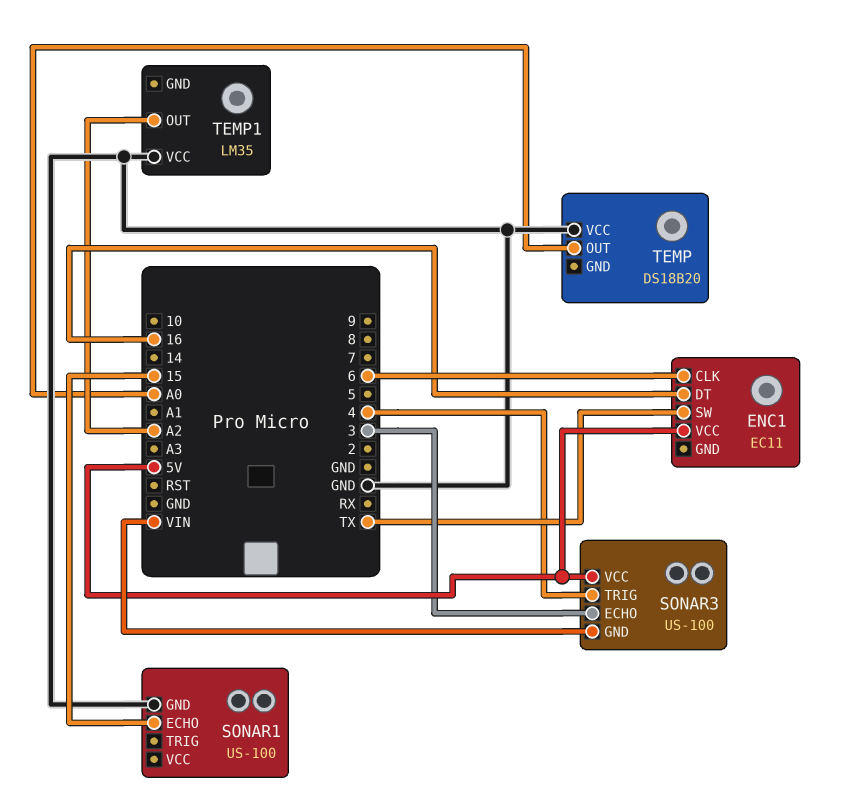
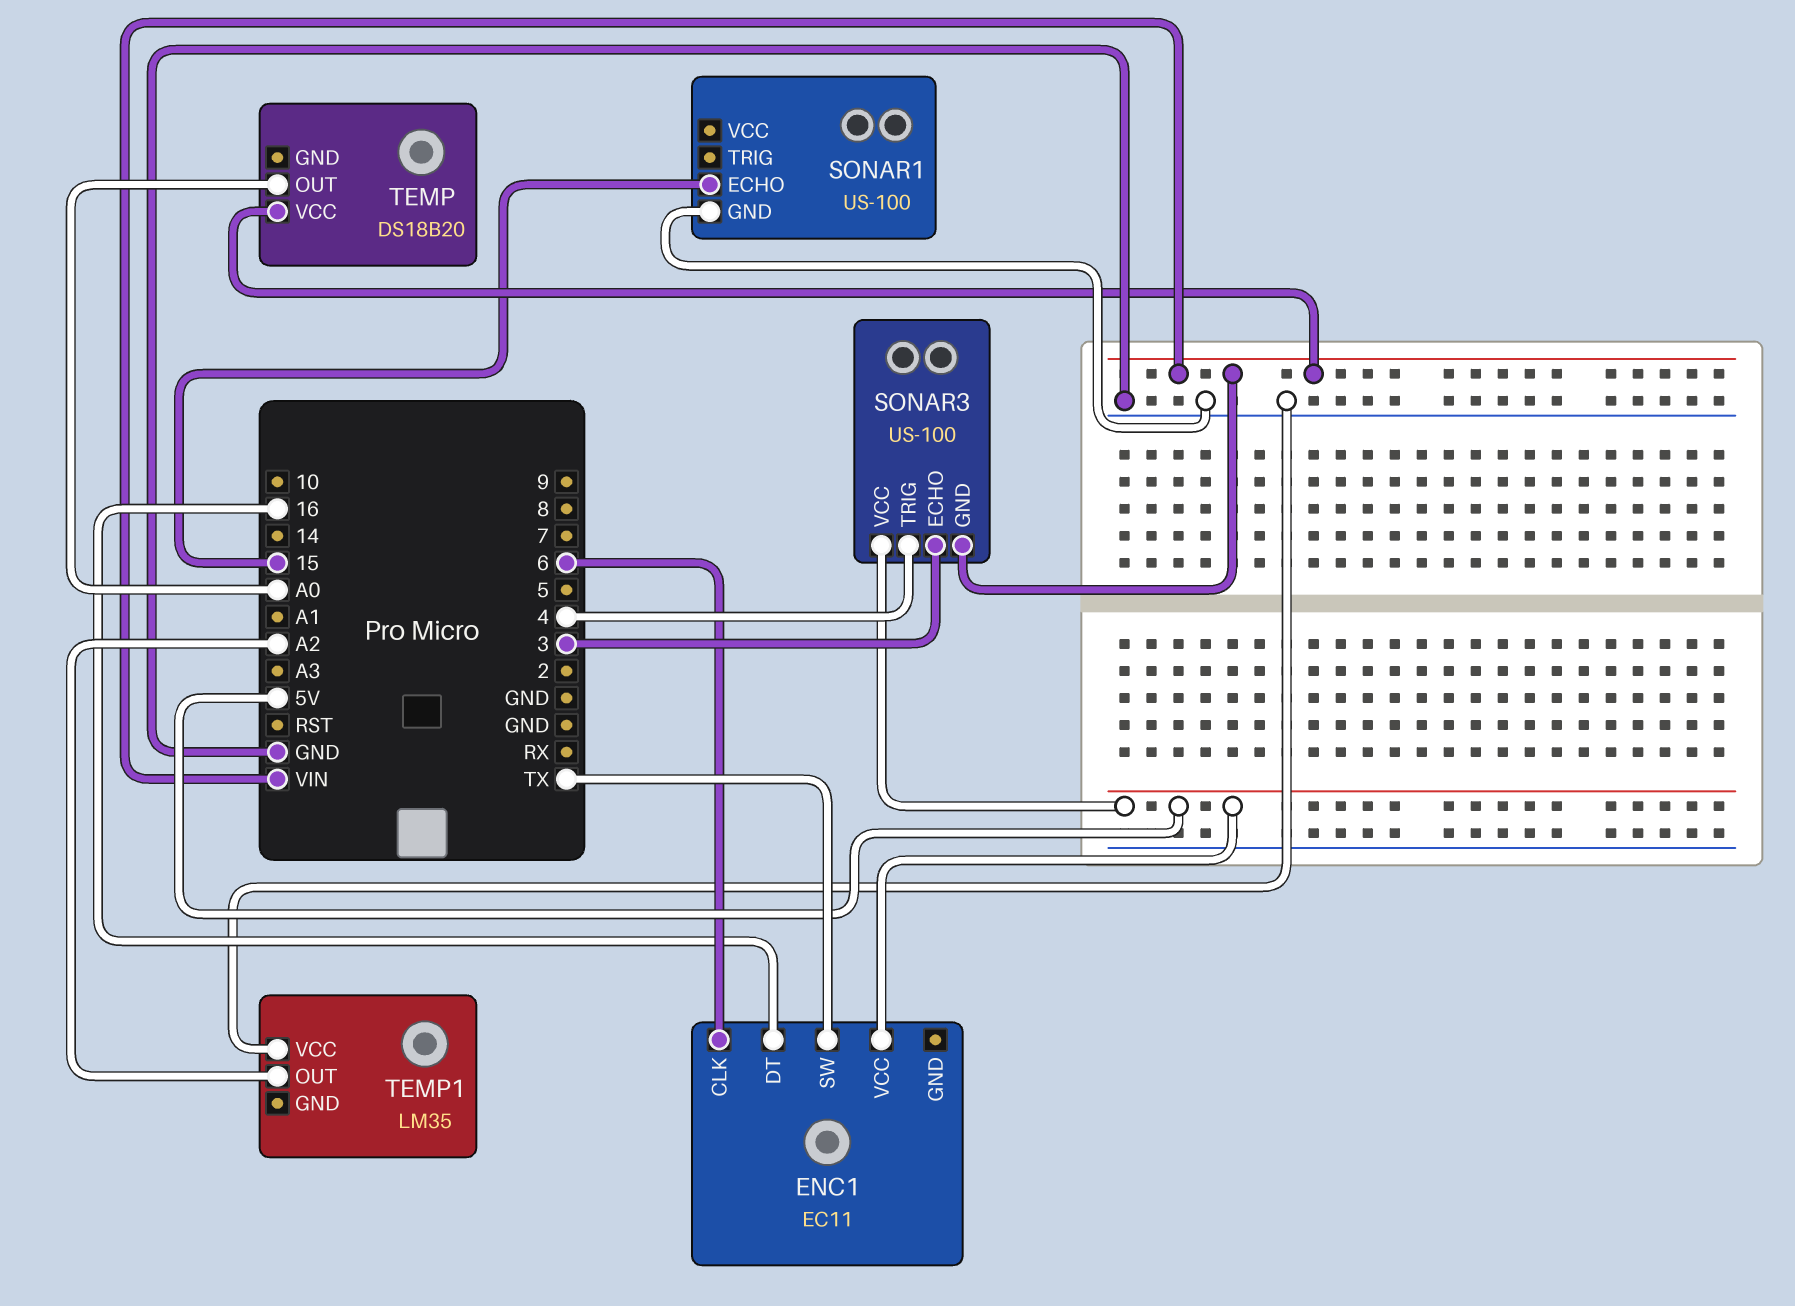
TEMP pin VCC: GND -> VIN

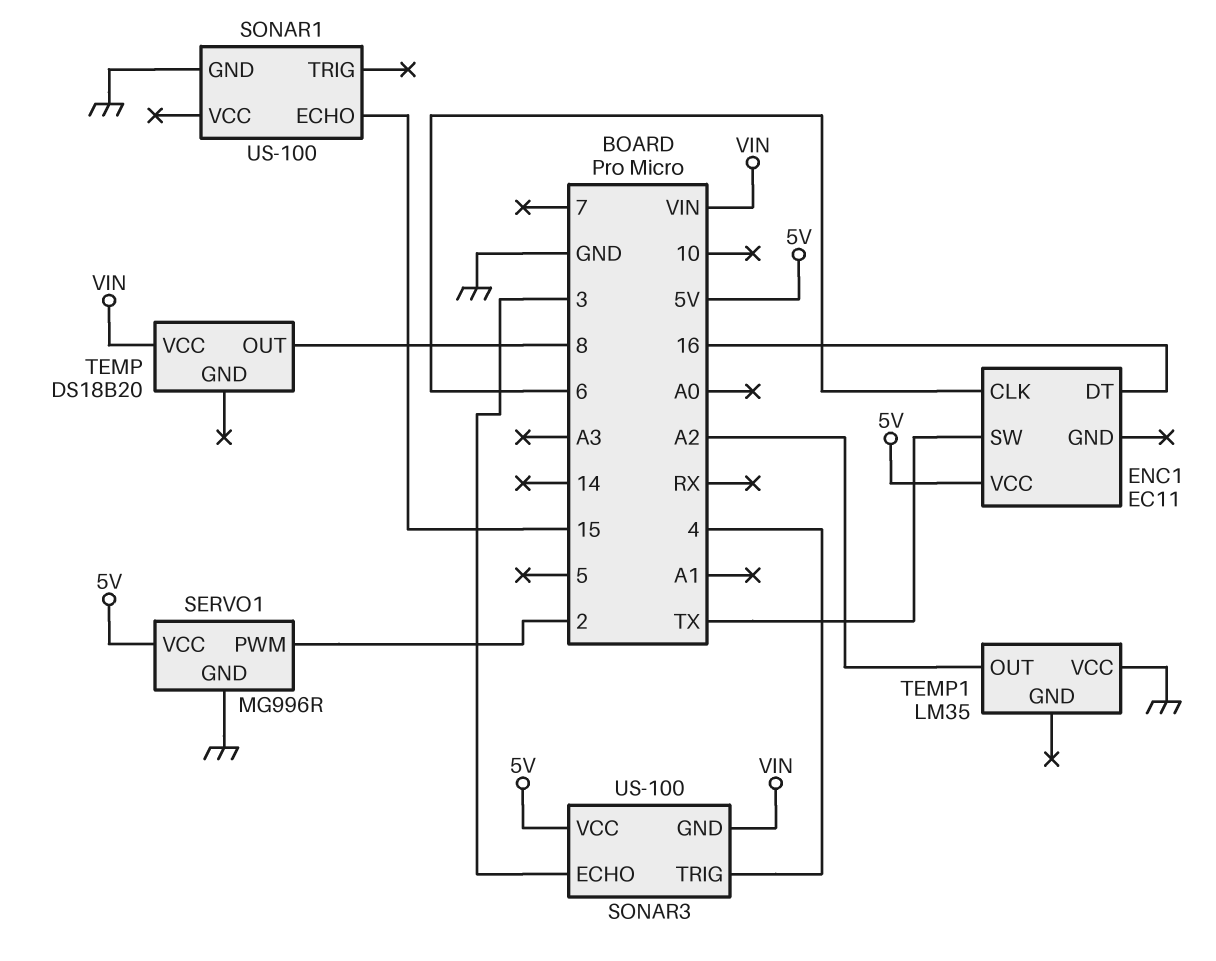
SERVO1: none -> MG996R
SERVO1 pin GND: none -> GND
SERVO1 pin PWM: none -> 2
SERVO1 pin VCC: none -> 5V
TEMP pin OUT: A0 -> 8

